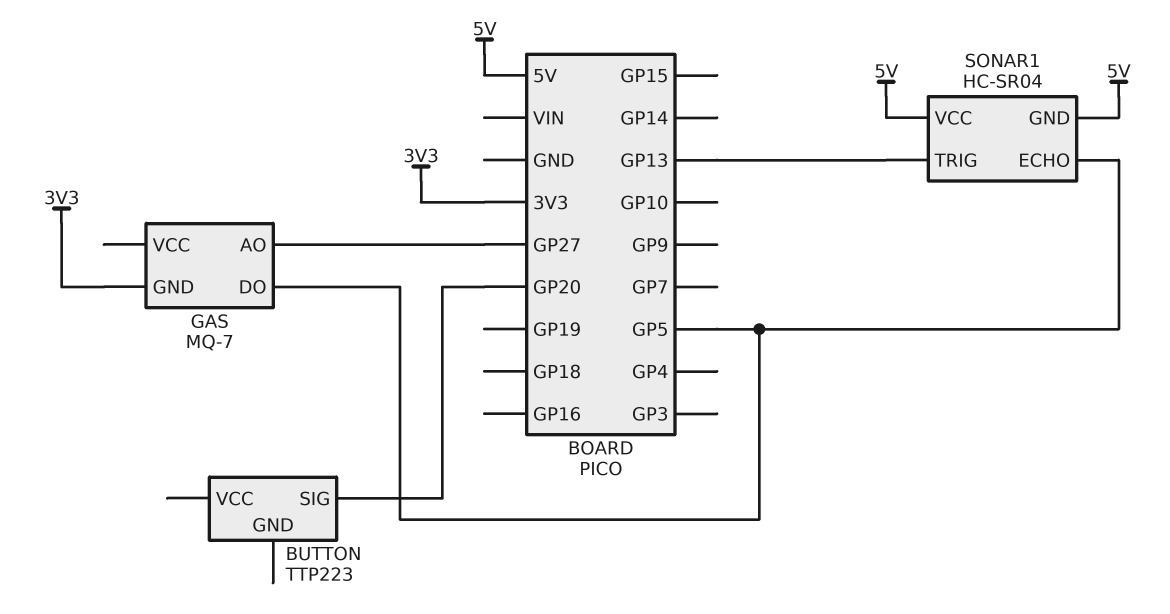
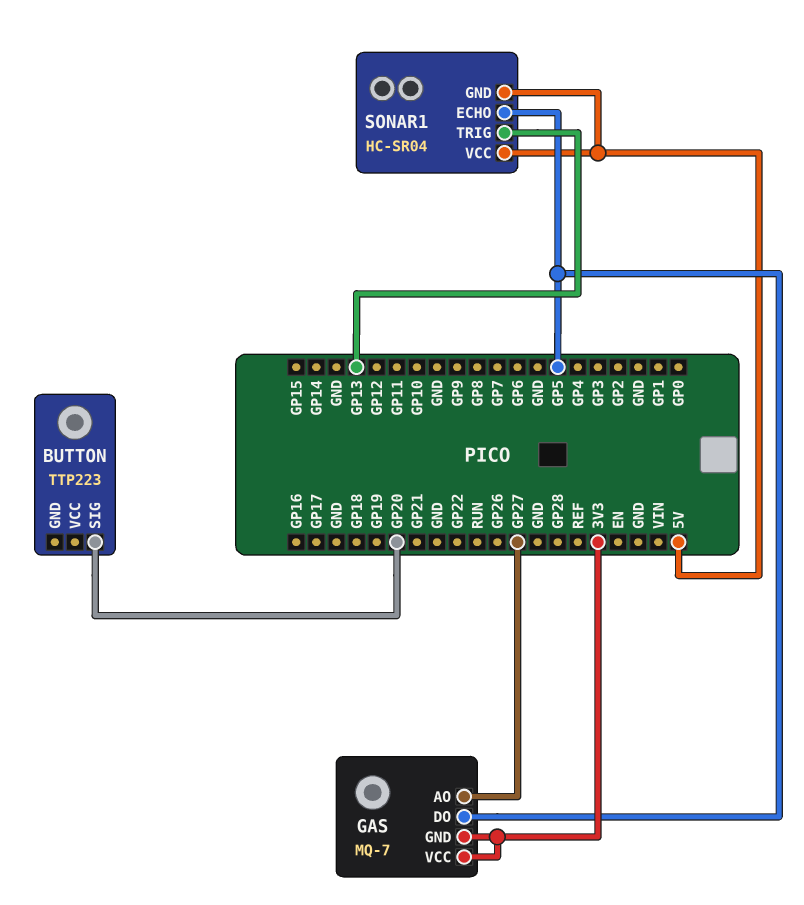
GAS pin VCC: none -> 3V3

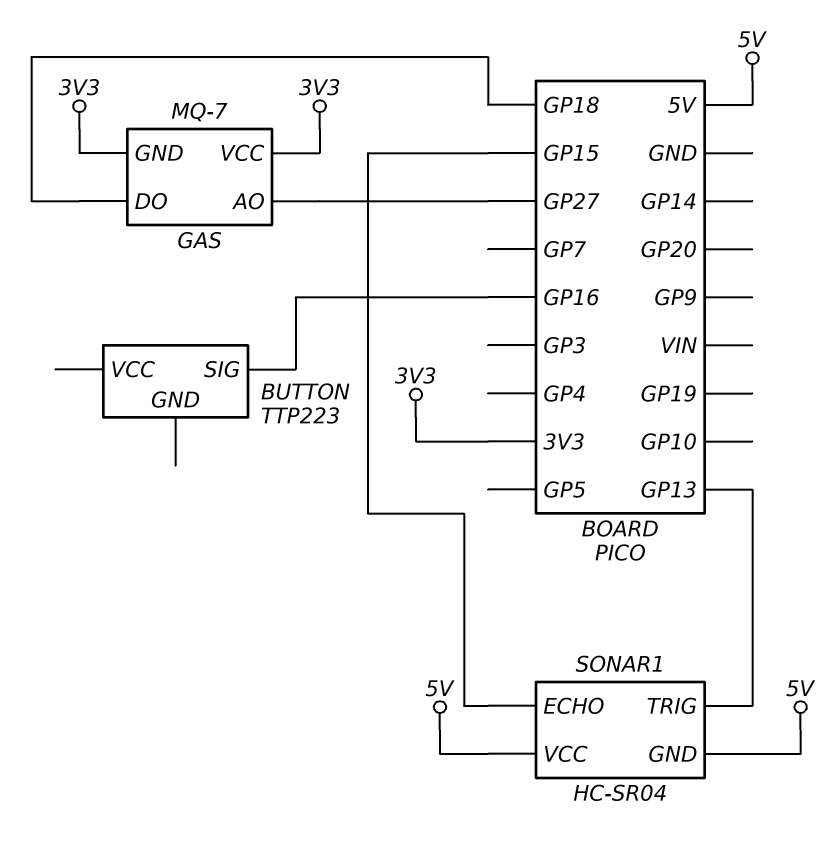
BUTTON pin SIG: GP20 -> GP16
GAS pin DO: GP5 -> GP18
SONAR1 pin ECHO: GP5 -> GP15

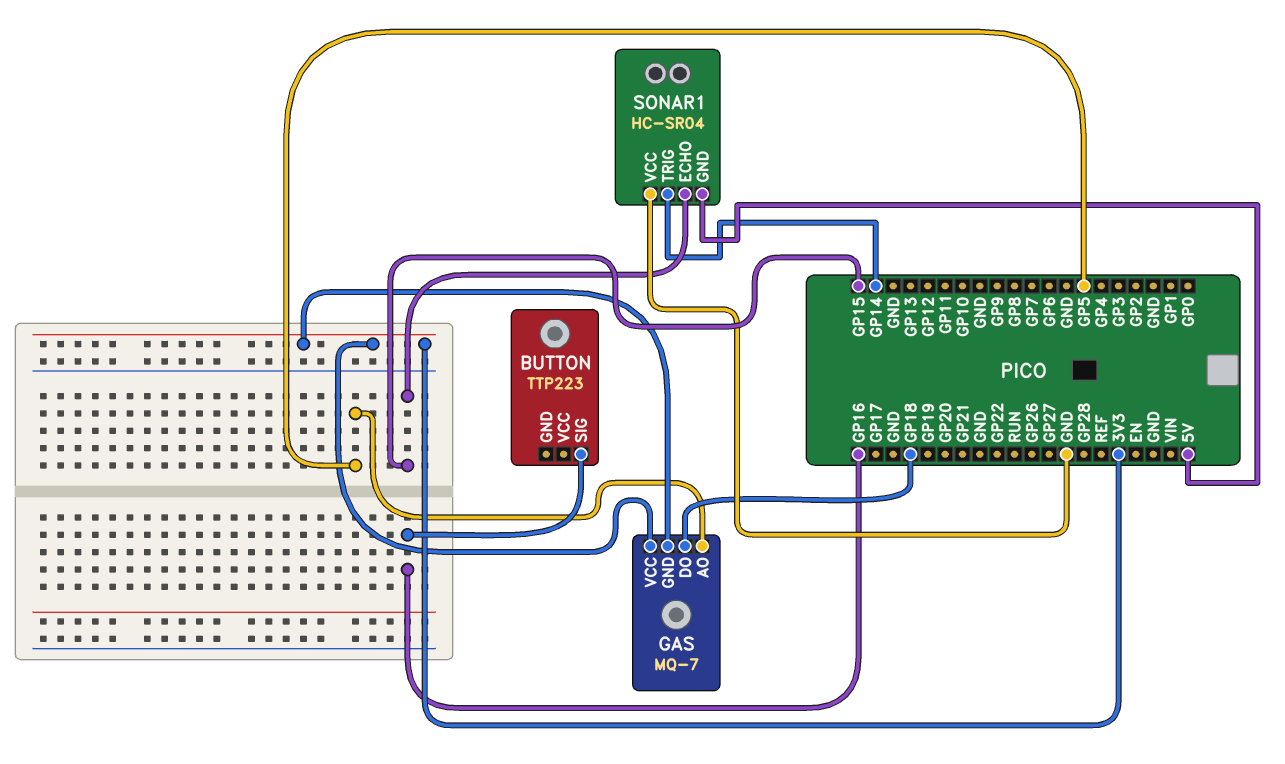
GAS pin AO: GP27 -> GP5
SONAR1 pin TRIG: GP13 -> GP14
SONAR1 pin VCC: 5V -> GND

